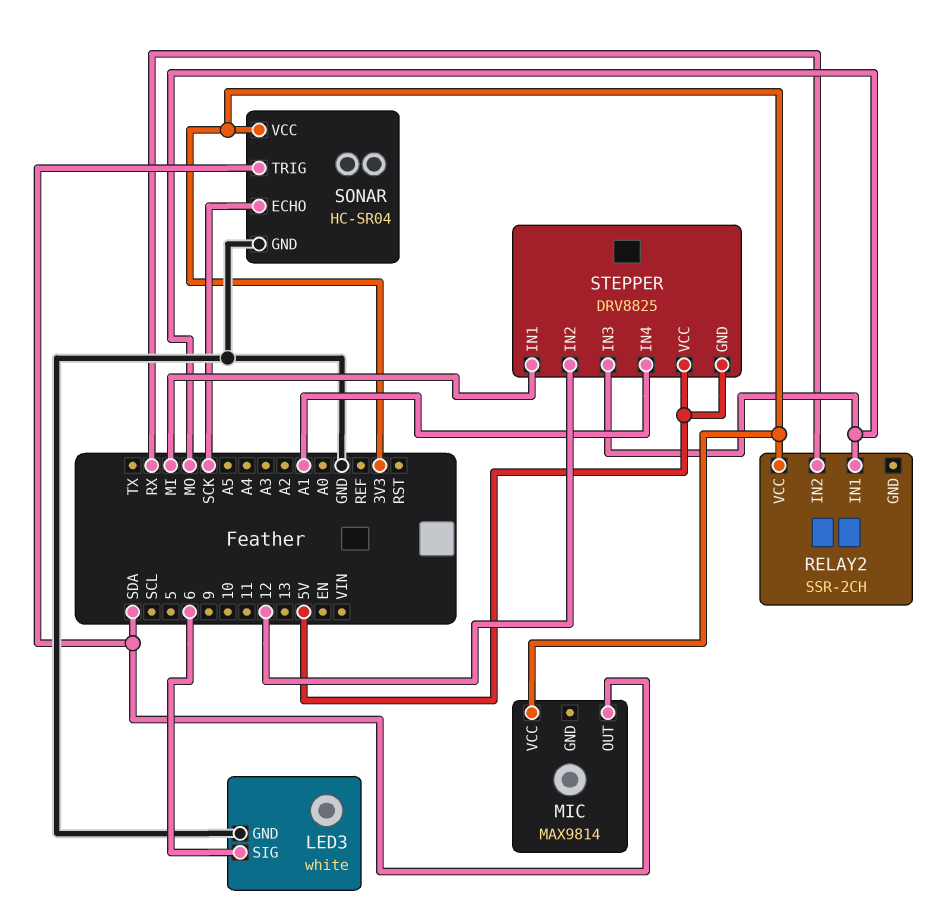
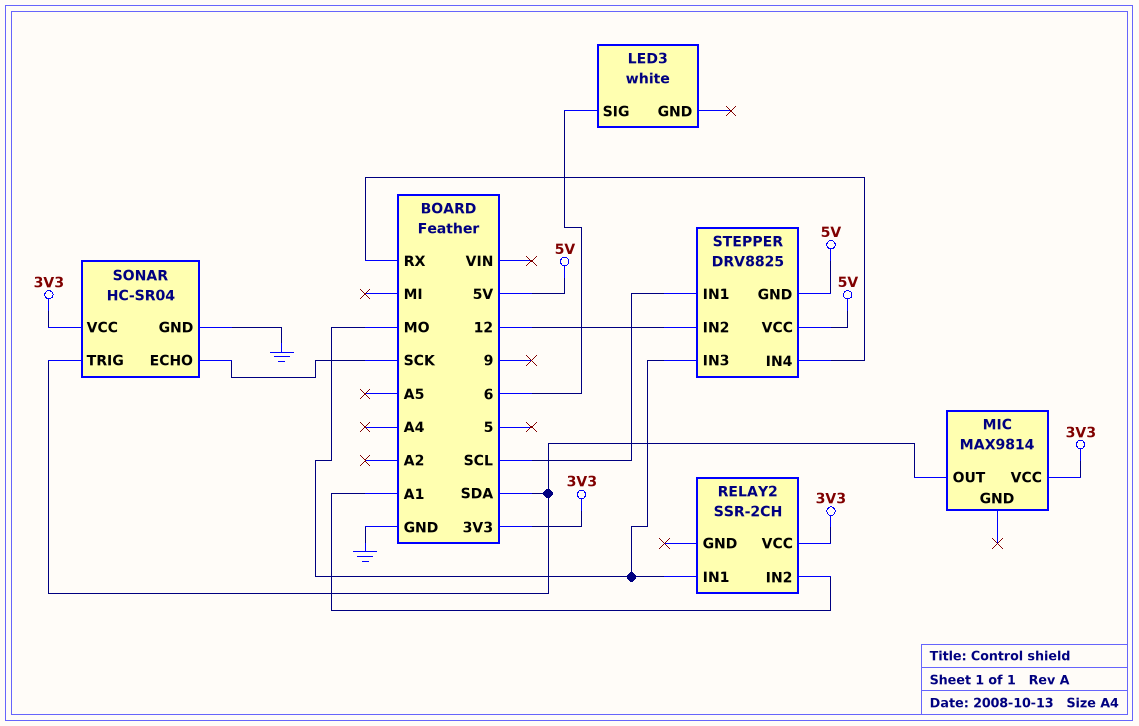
LED3 pin GND: GND -> none
RELAY2 pin IN2: RX -> A1
STEPPER pin IN1: MI -> SCL
STEPPER pin IN4: A1 -> RX

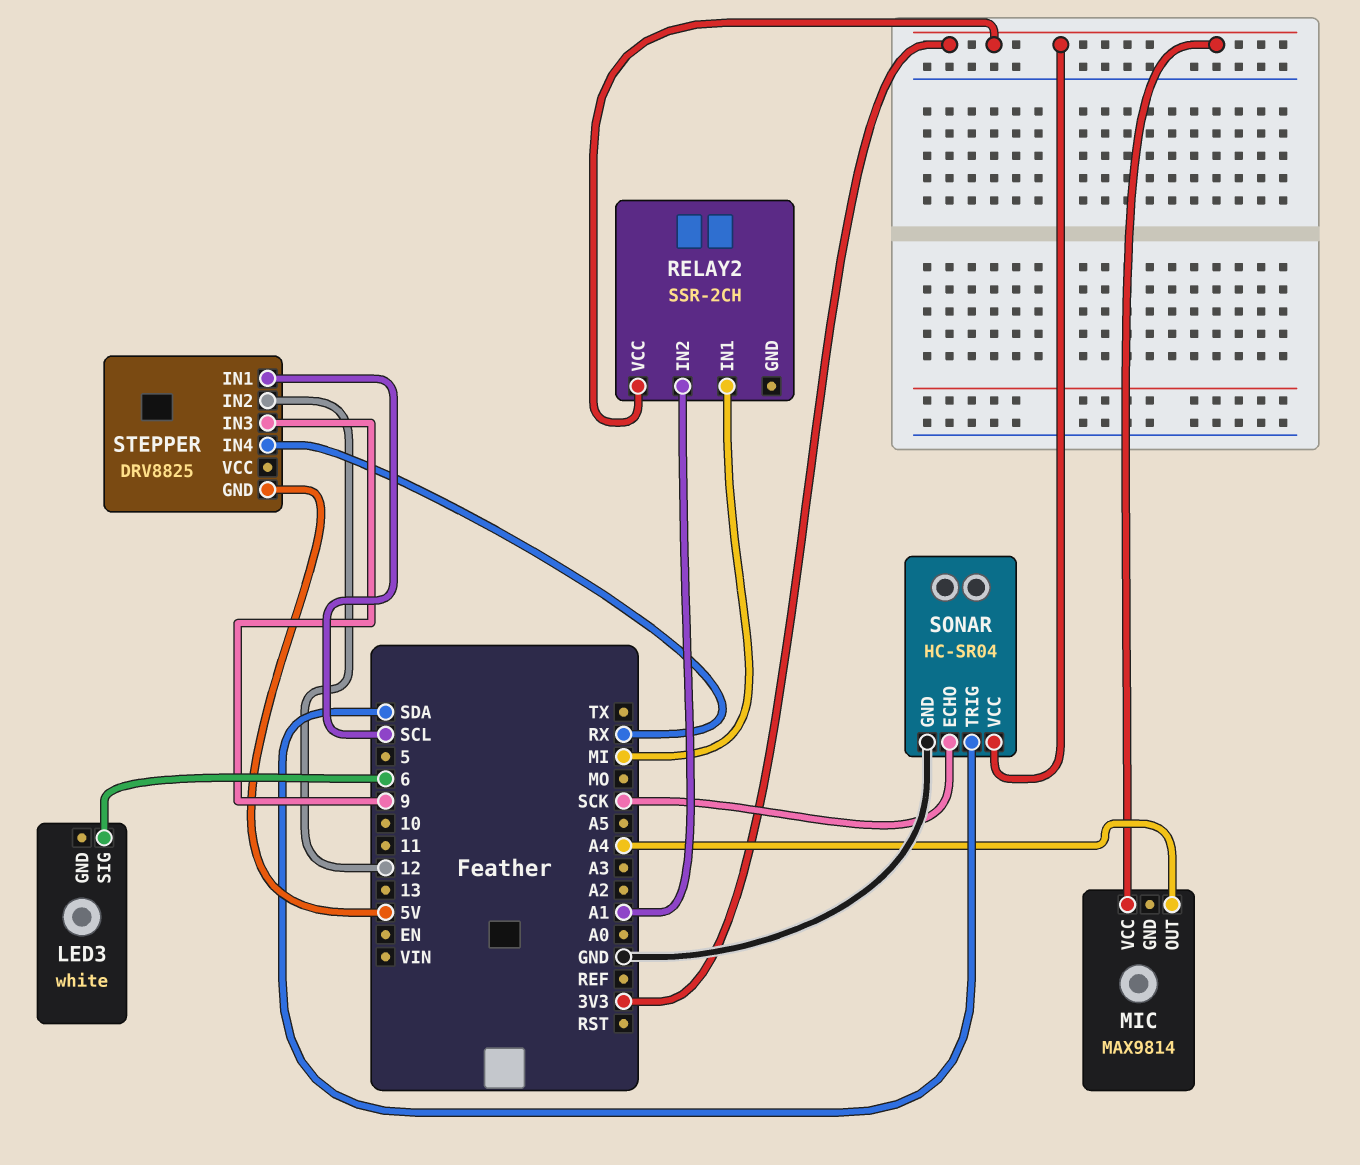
MIC pin OUT: SDA -> A4
RELAY2 pin IN1: MO -> MI
STEPPER pin IN3: MO -> 9
STEPPER pin VCC: 5V -> none

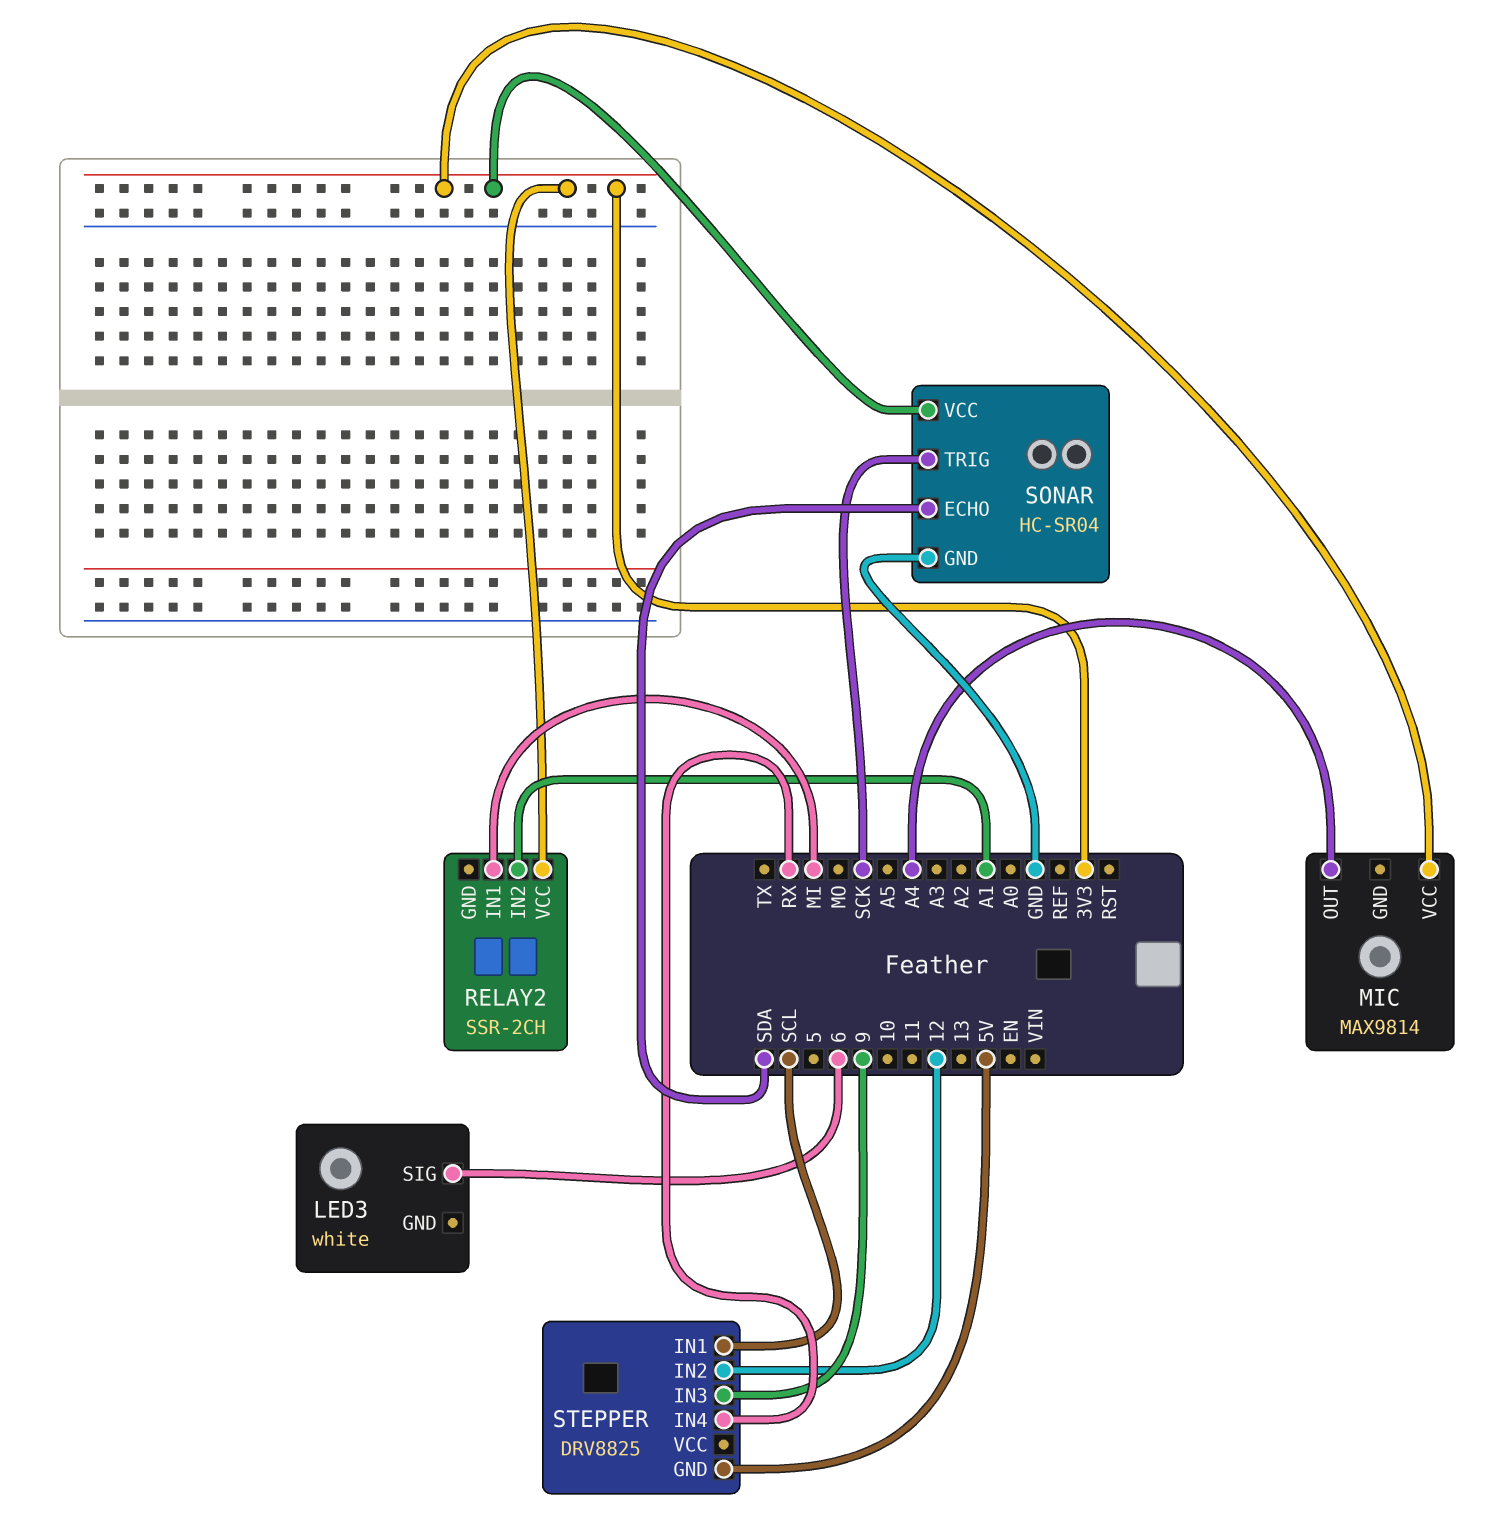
SONAR pin ECHO: SCK -> SDA
SONAR pin TRIG: SDA -> SCK

